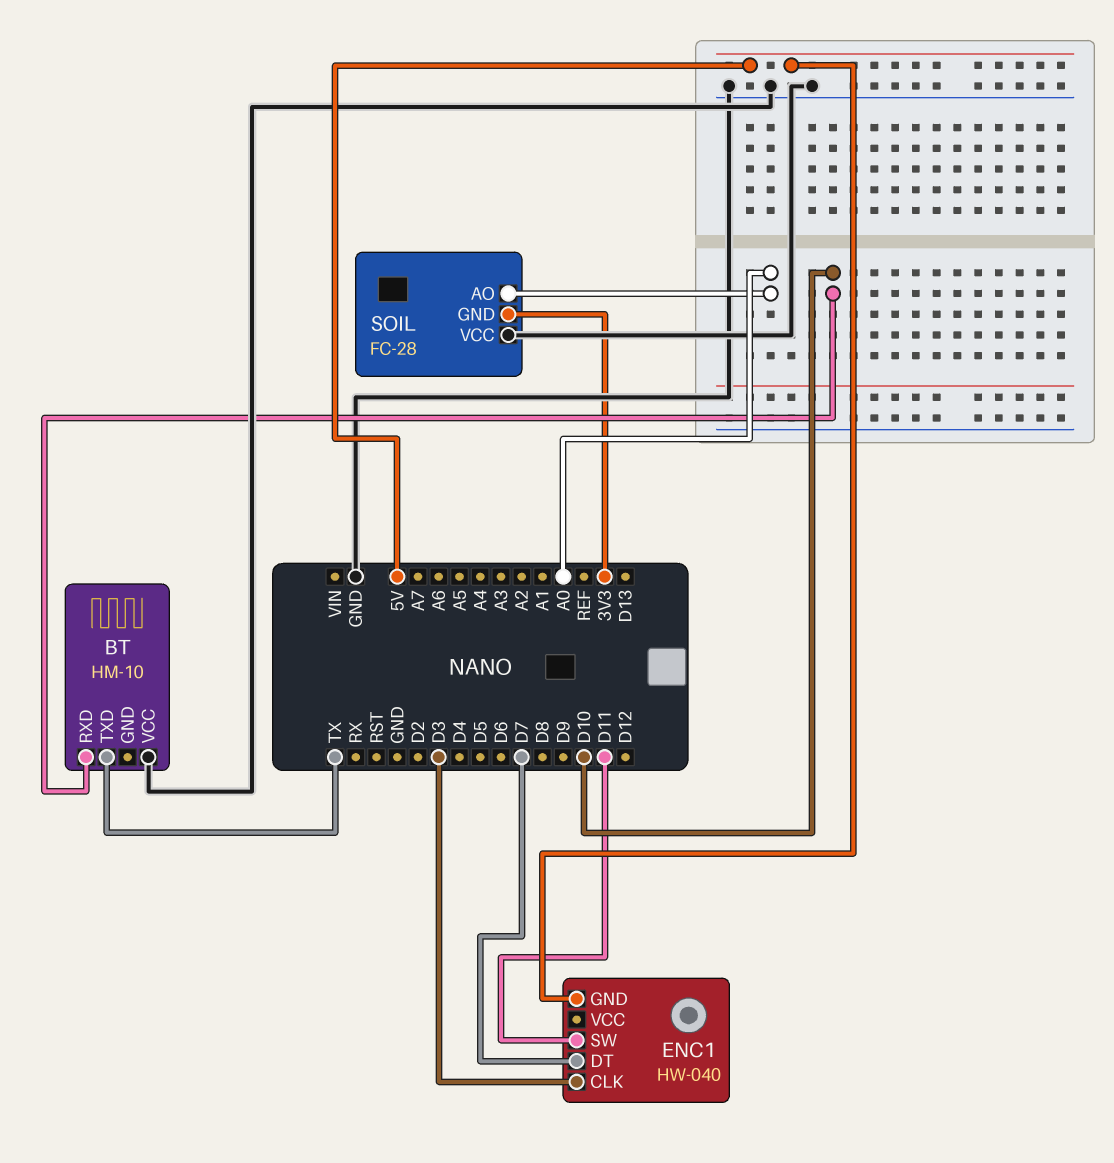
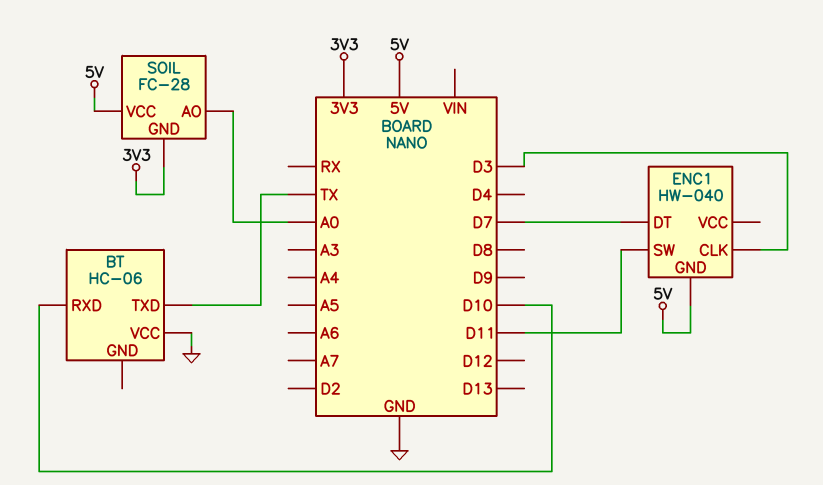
BT: HM-10 -> HC-06
SOIL pin VCC: GND -> 5V

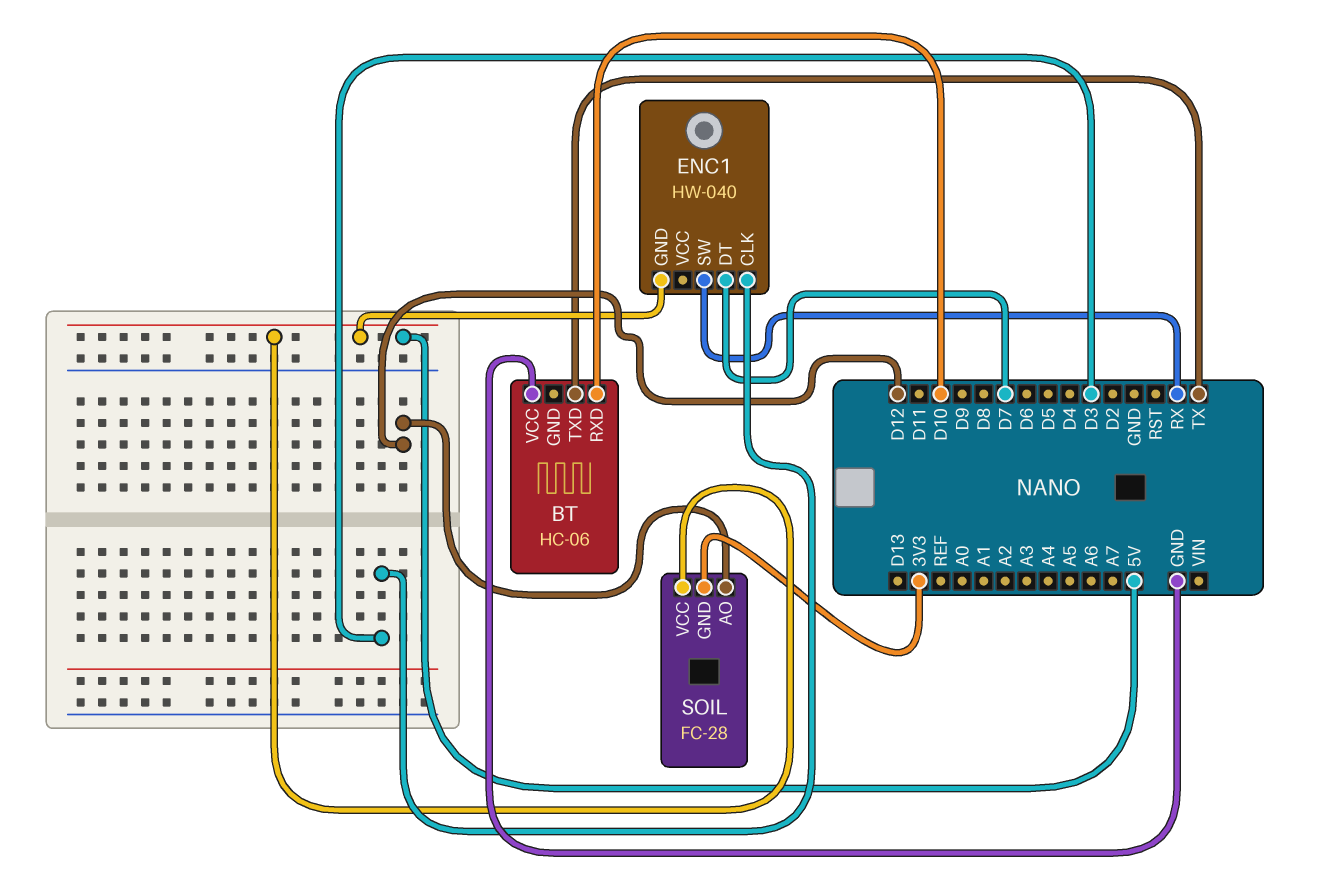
ENC1 pin SW: D11 -> RX
SOIL pin AO: A0 -> D12

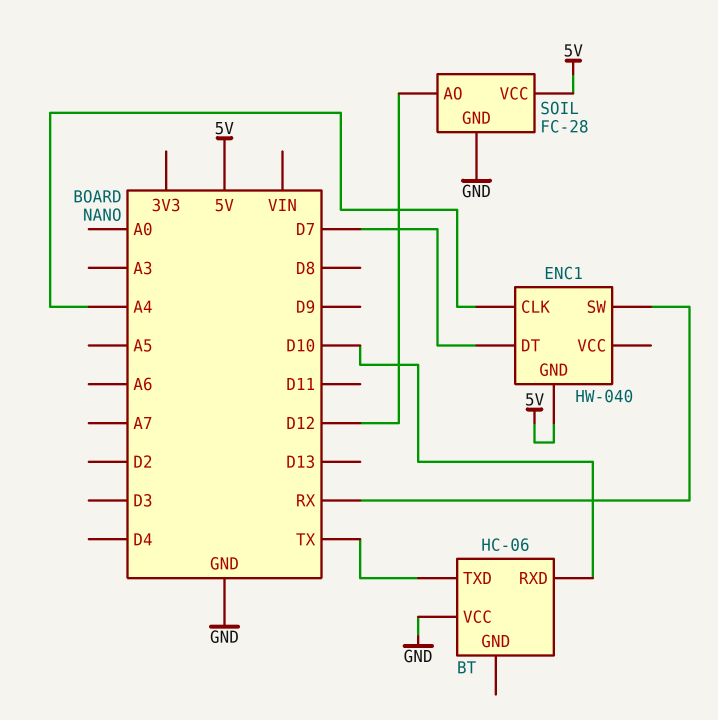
ENC1 pin CLK: D3 -> A4
SOIL pin GND: 3V3 -> GND

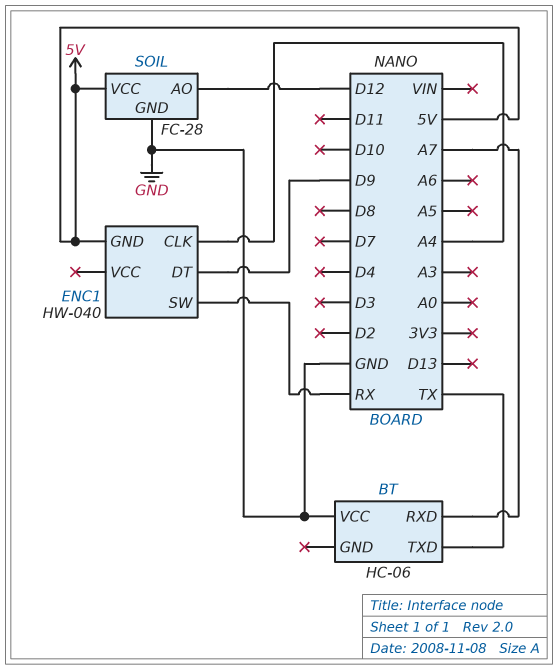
BT pin RXD: D10 -> A7
ENC1 pin DT: D7 -> D9

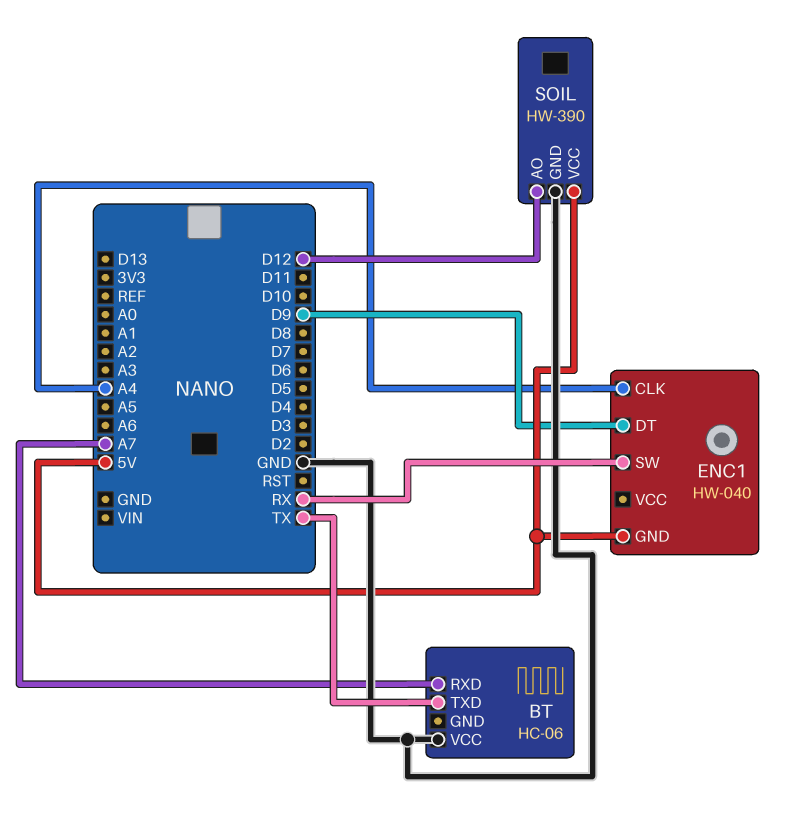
SOIL: FC-28 -> HW-390

